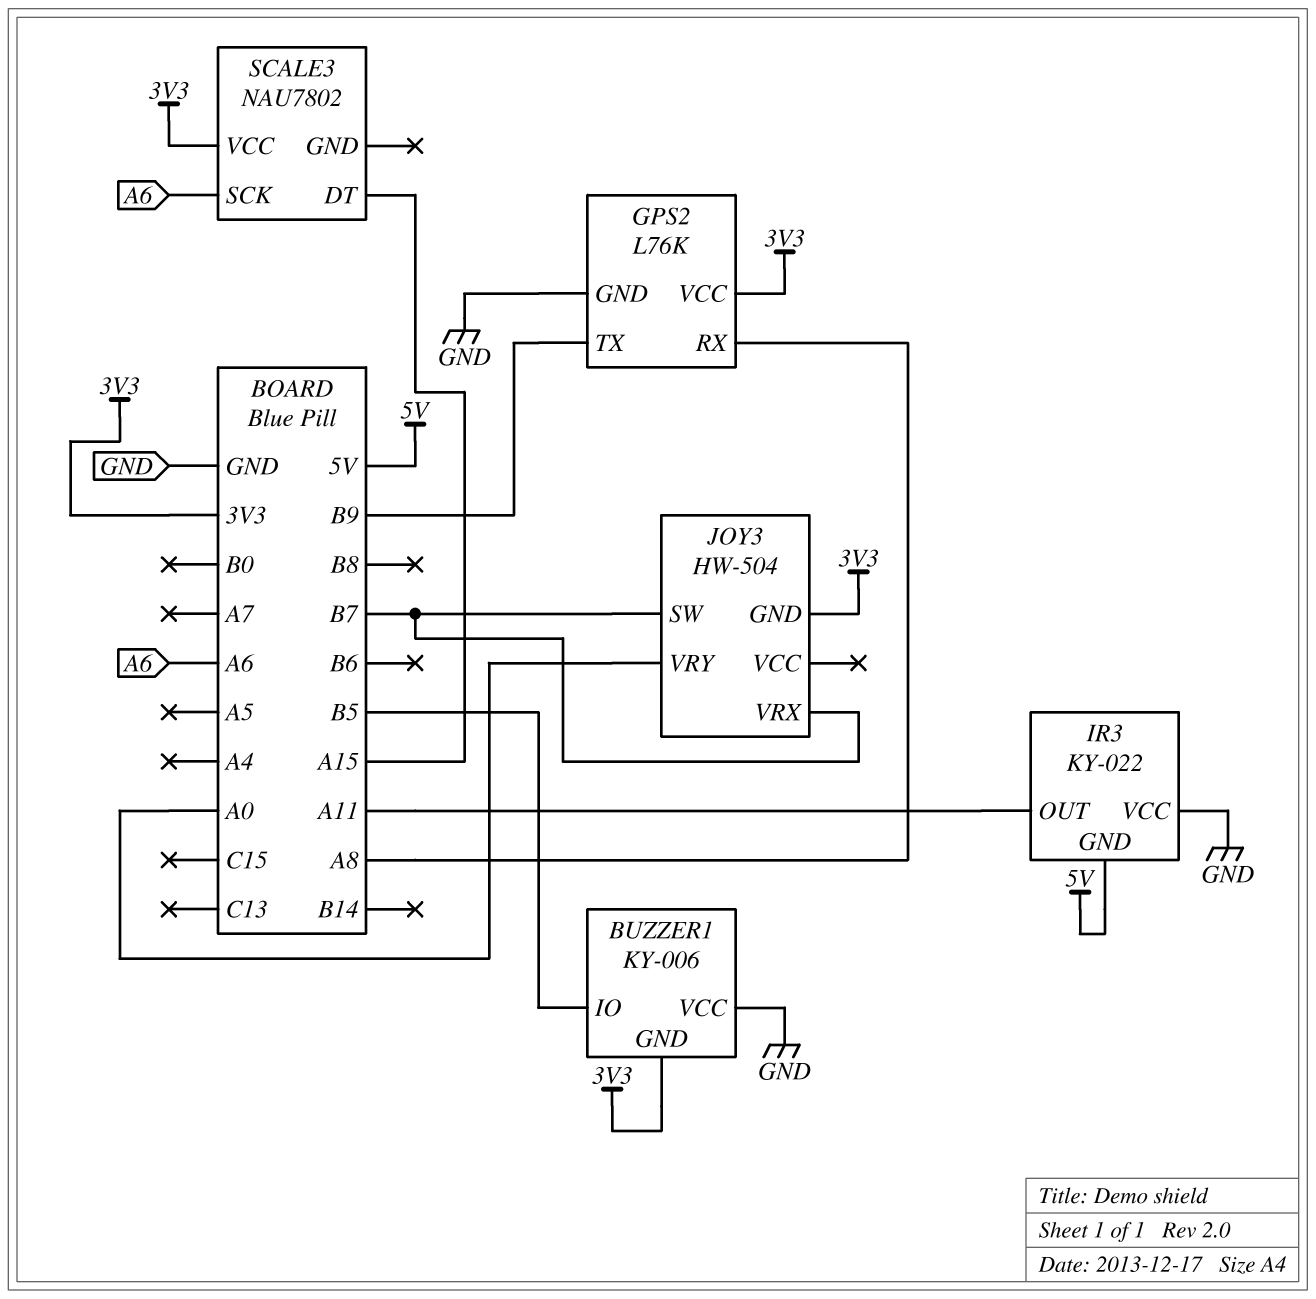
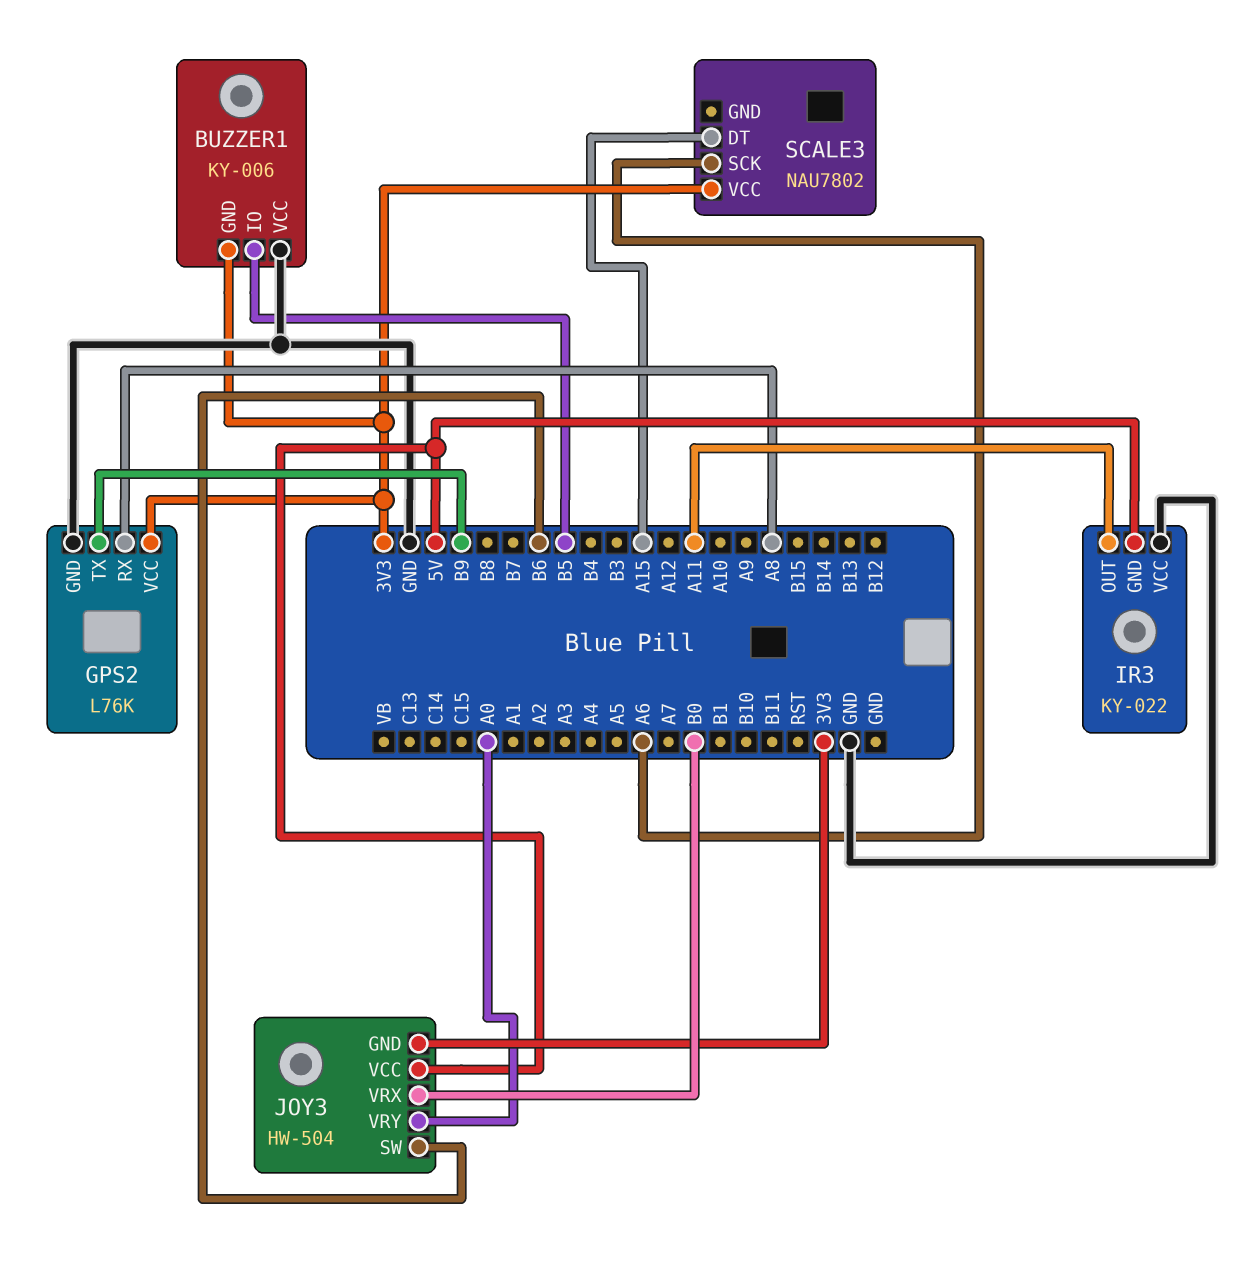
JOY3 pin SW: B7 -> B6
JOY3 pin VCC: none -> 5V
JOY3 pin VRX: B7 -> B0

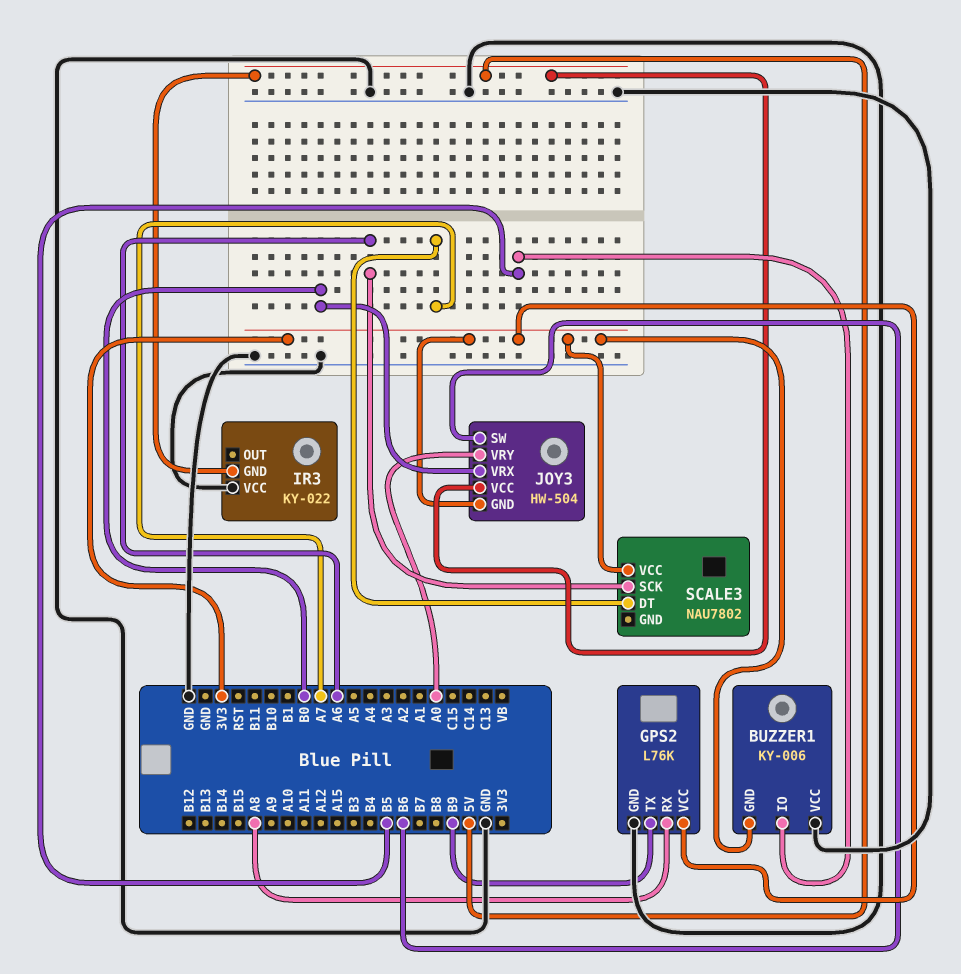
IR3 pin OUT: A11 -> none
SCALE3 pin DT: A15 -> A7

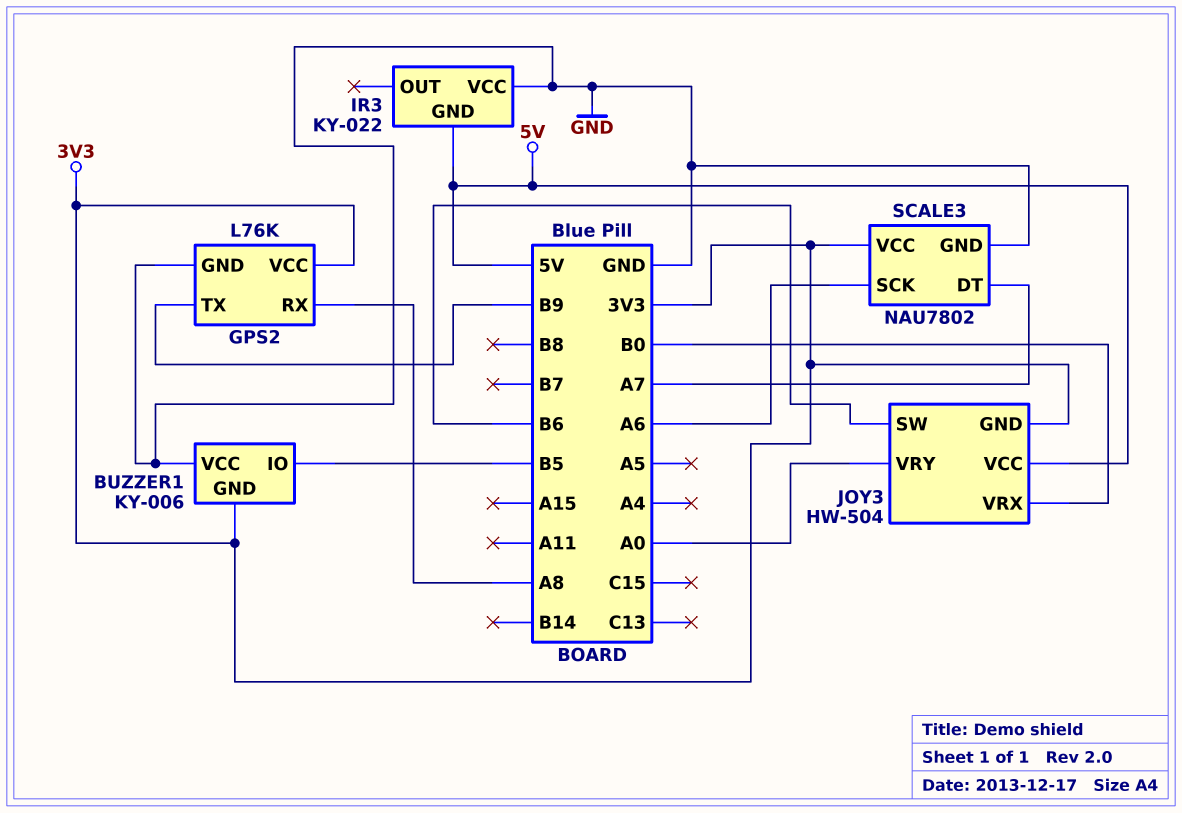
SCALE3 pin GND: none -> GND

